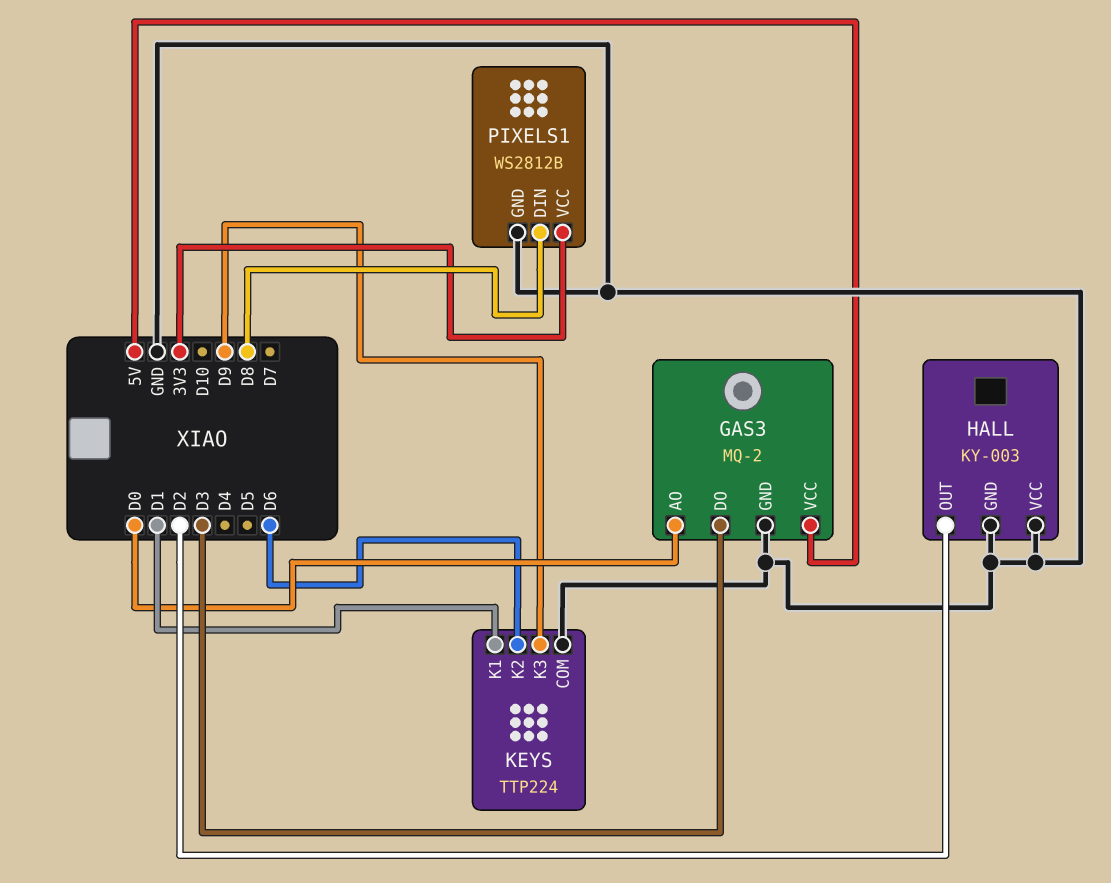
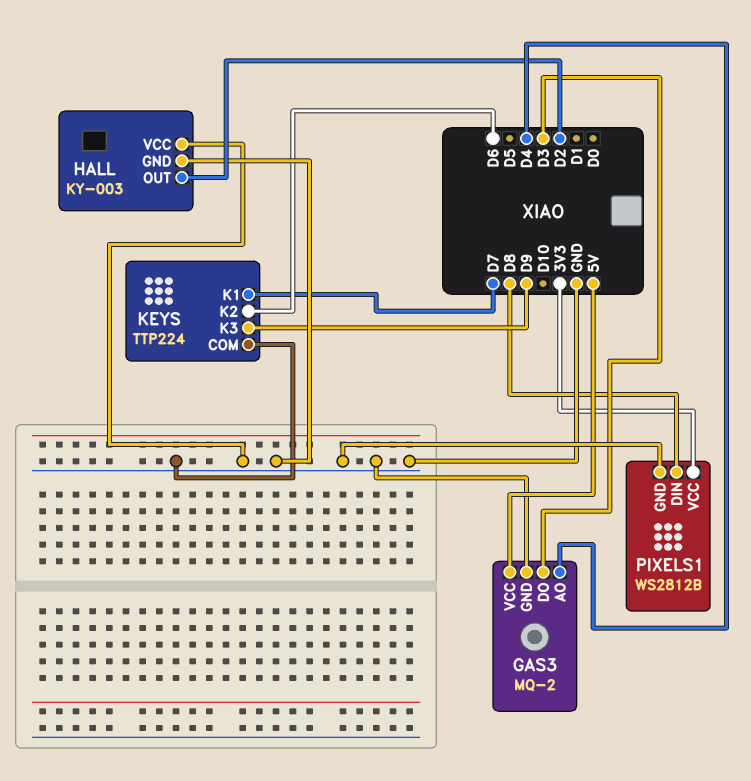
GAS3 pin AO: D0 -> D4
KEYS pin K1: D1 -> D7

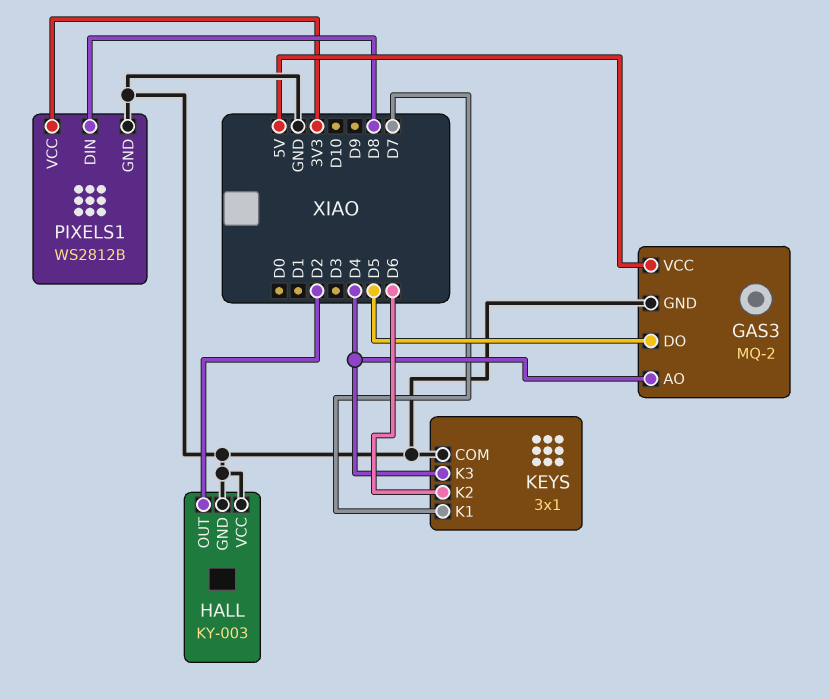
GAS3 pin DO: D3 -> D5
KEYS: TTP224 -> 3x1
KEYS pin K3: D9 -> D4

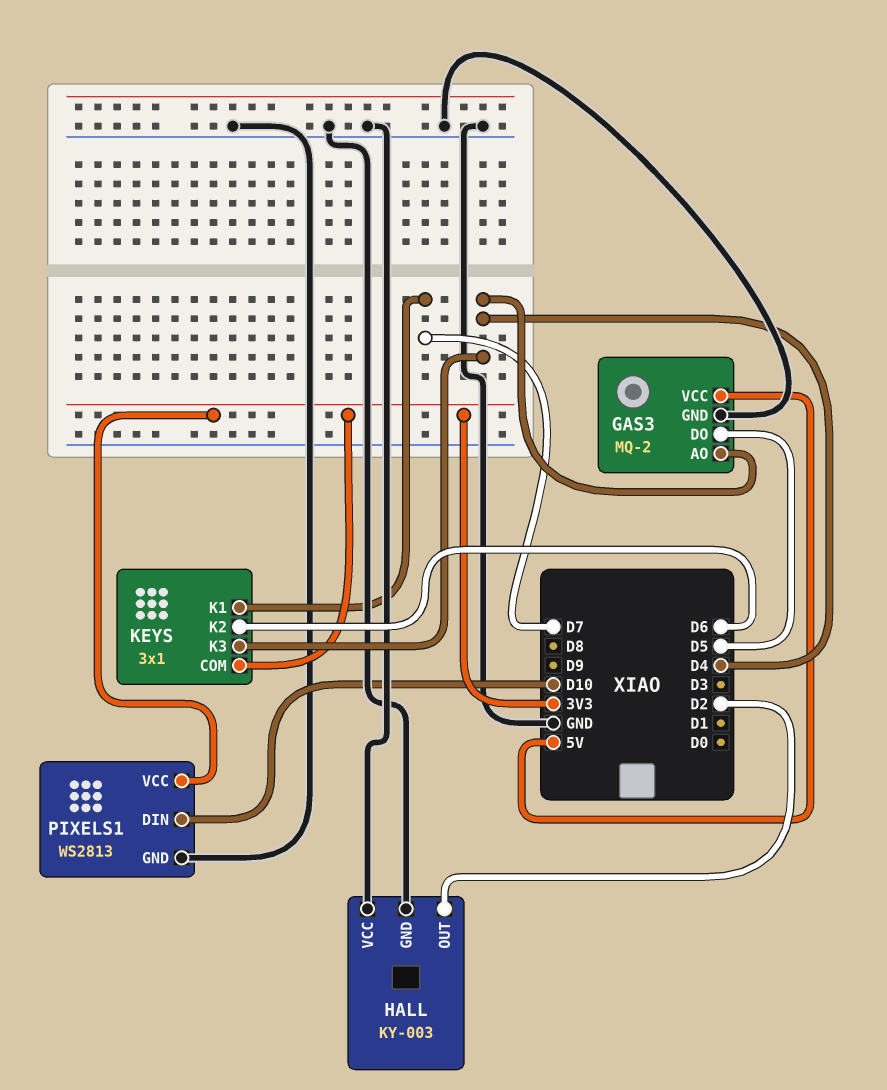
KEYS pin COM: GND -> 3V3
PIXELS1: WS2812B -> WS2813
PIXELS1 pin DIN: D8 -> D10

